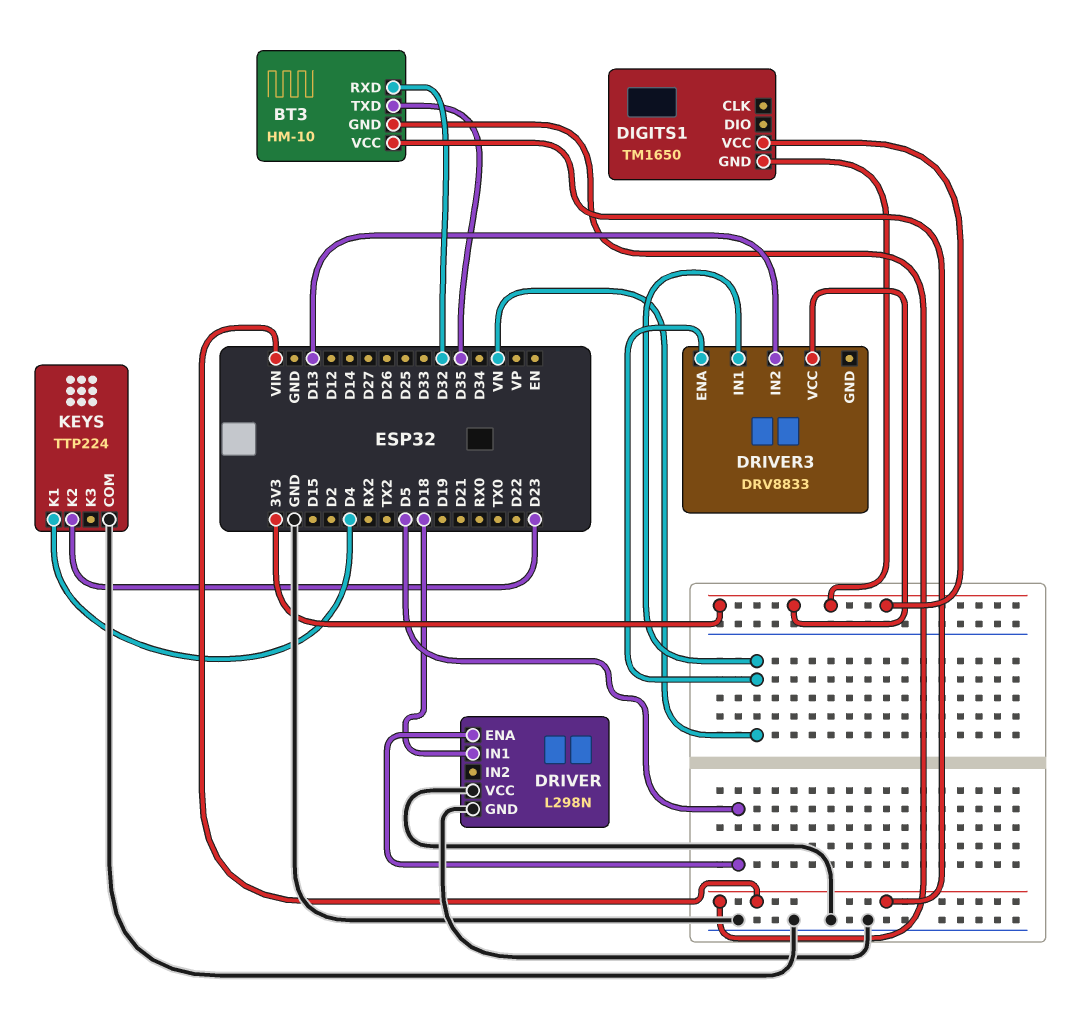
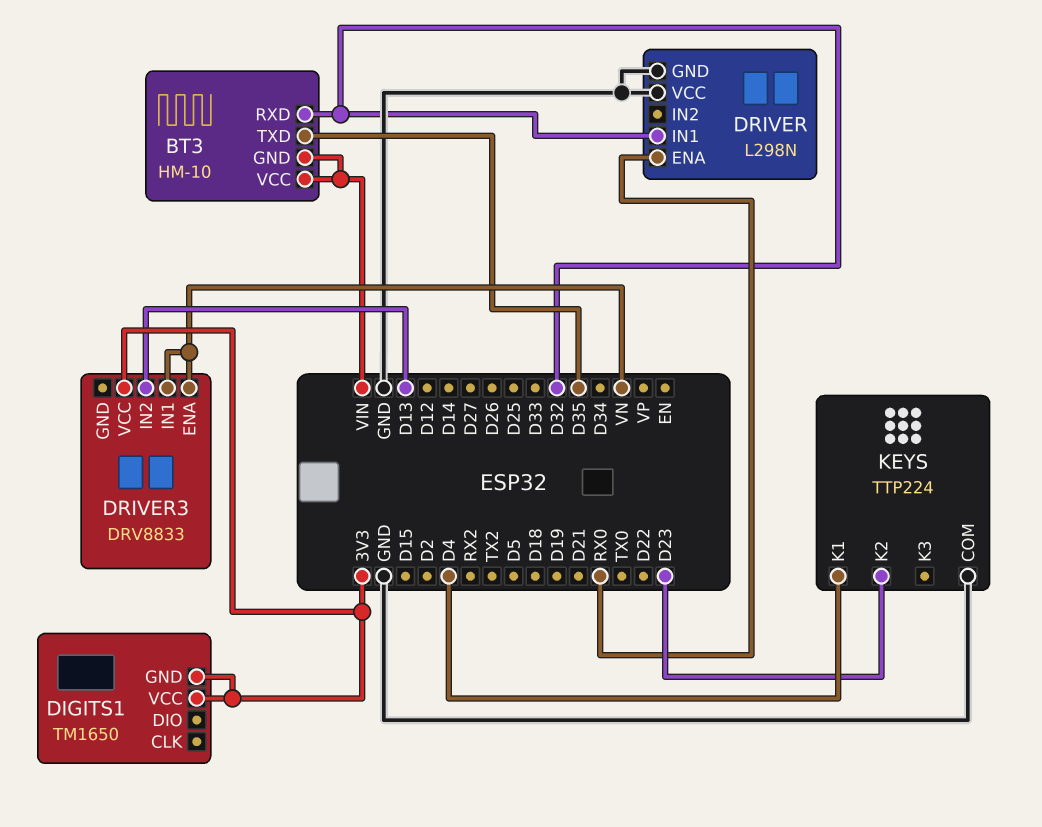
DRIVER pin ENA: D5 -> RX0
DRIVER pin IN1: D18 -> D32

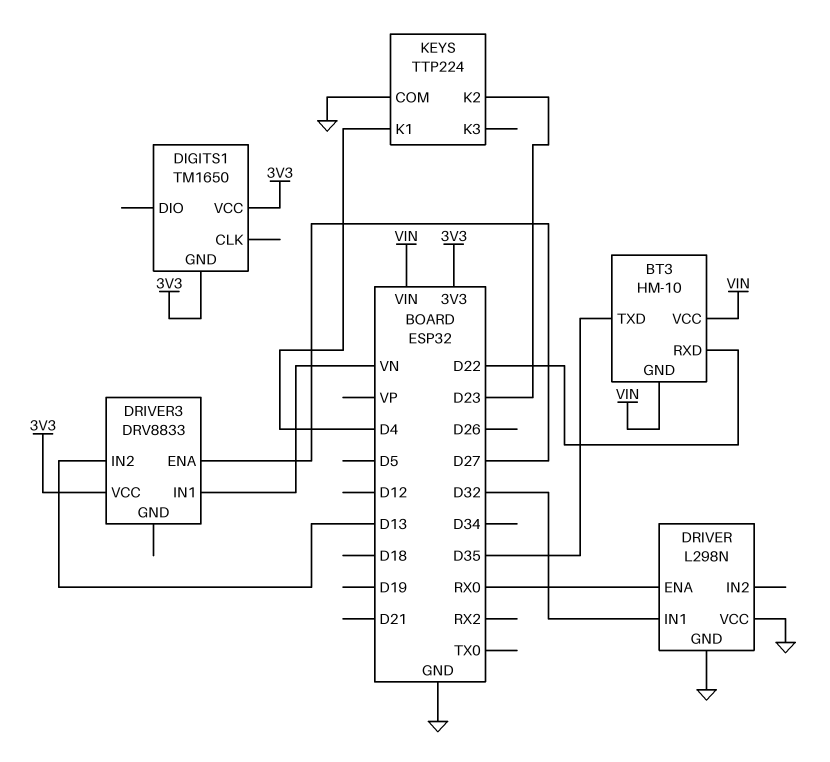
BT3 pin RXD: D32 -> D22
DRIVER3 pin ENA: VN -> D27

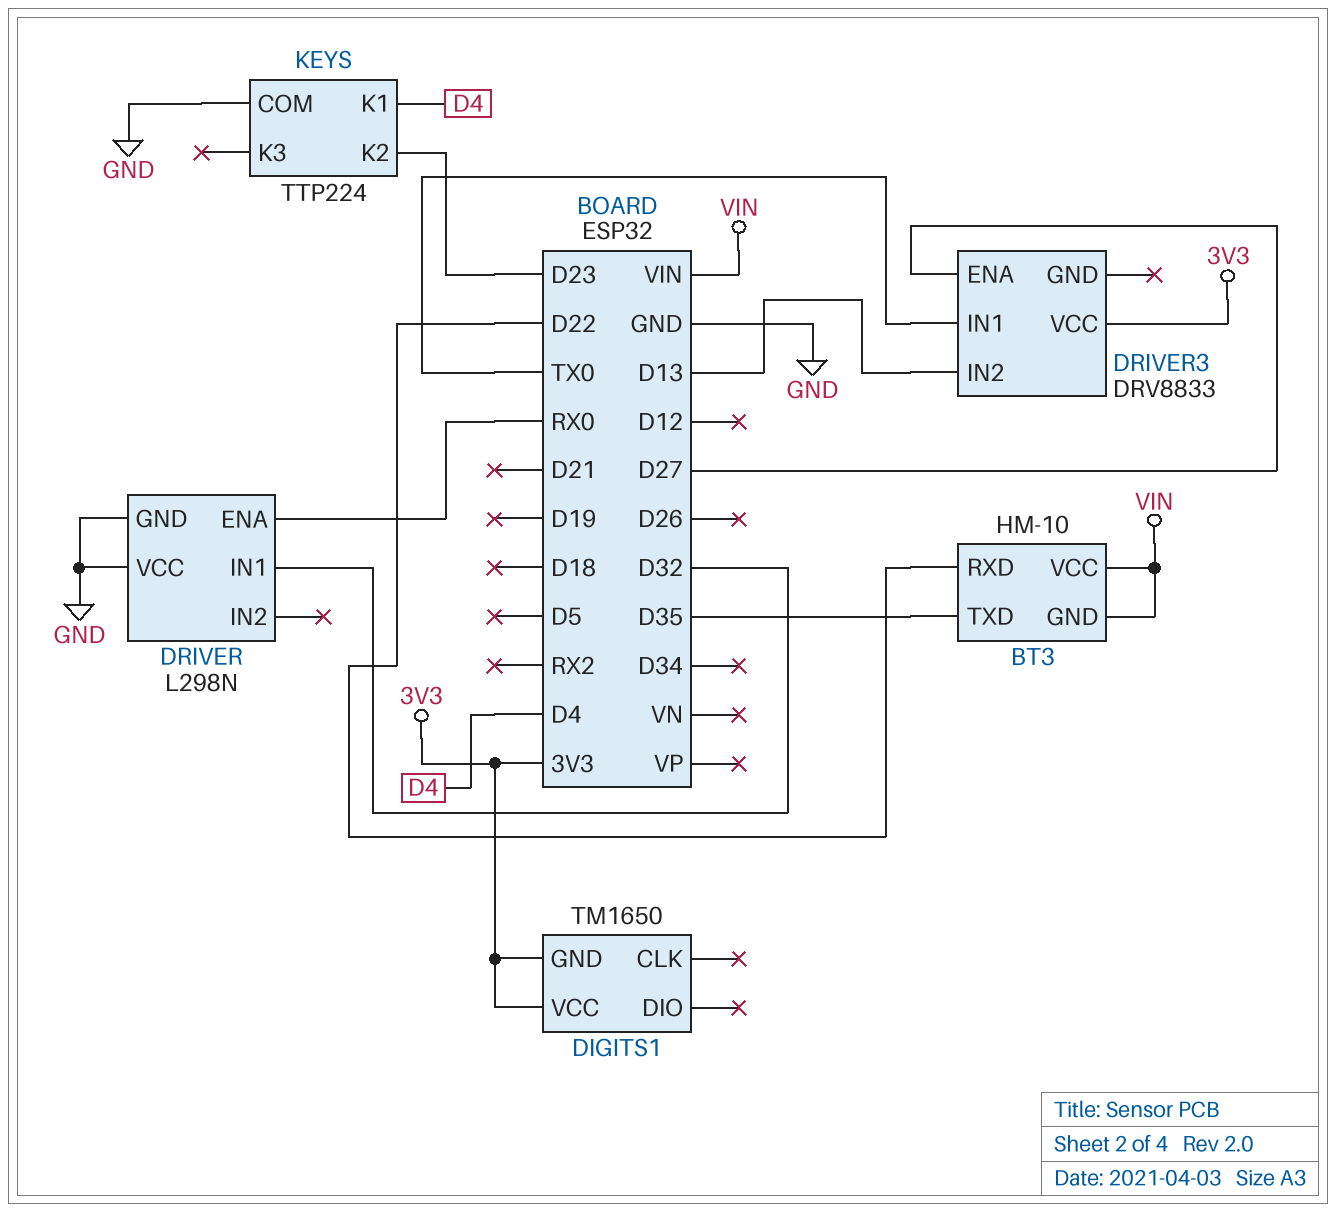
DRIVER3 pin IN1: VN -> TX0

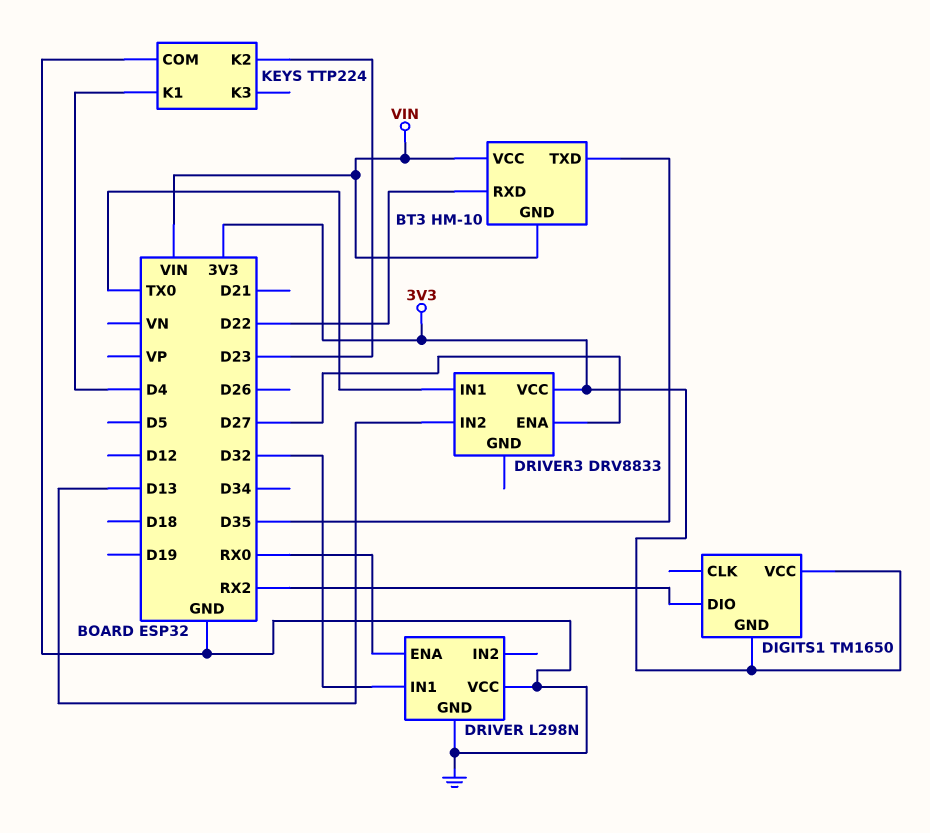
DIGITS1 pin DIO: none -> RX2

